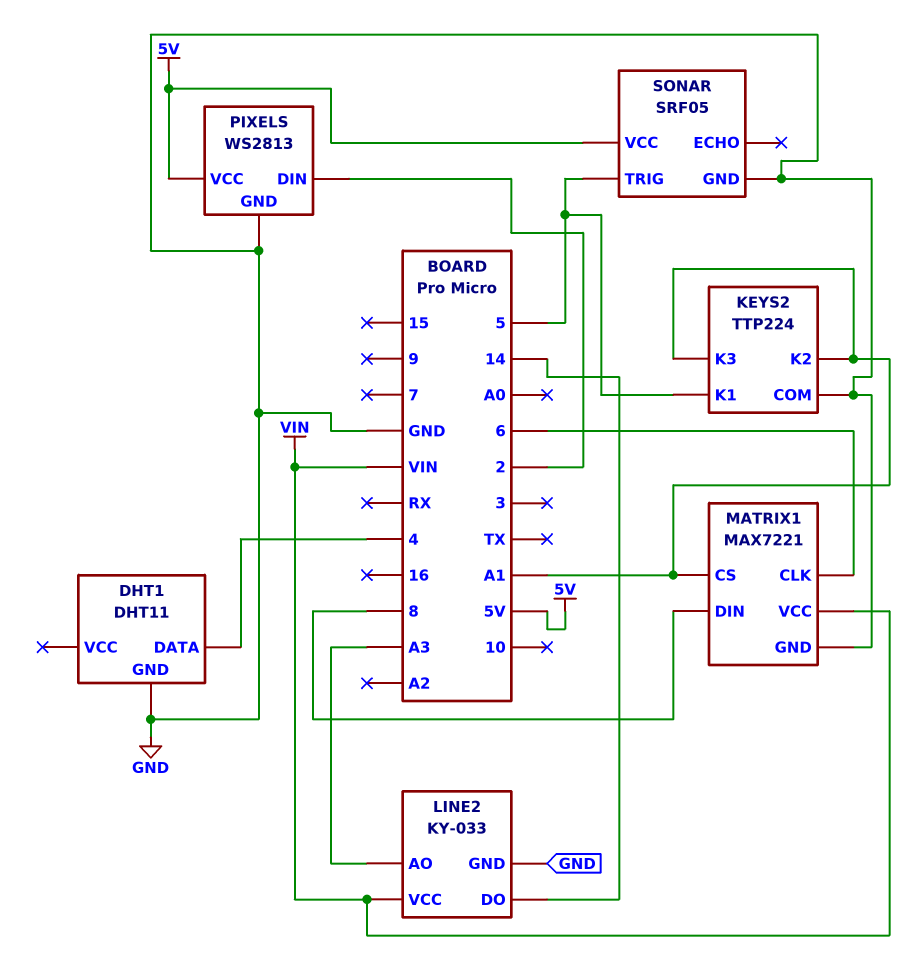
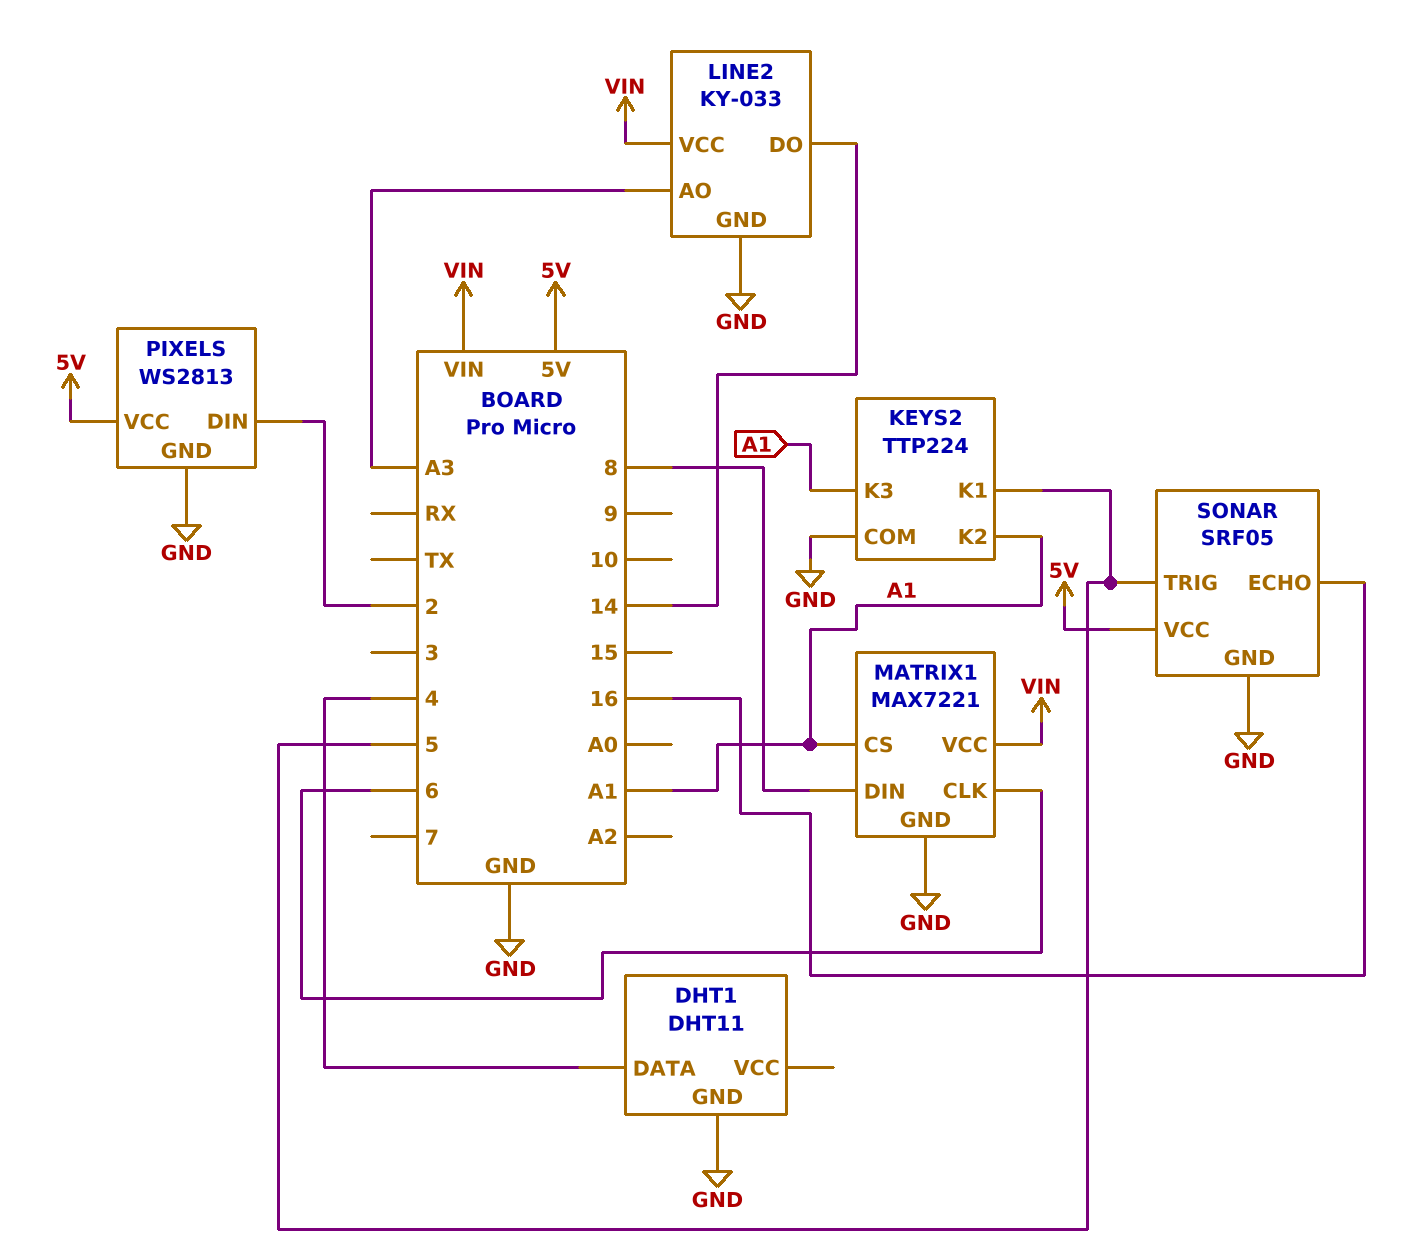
SONAR pin ECHO: none -> 16

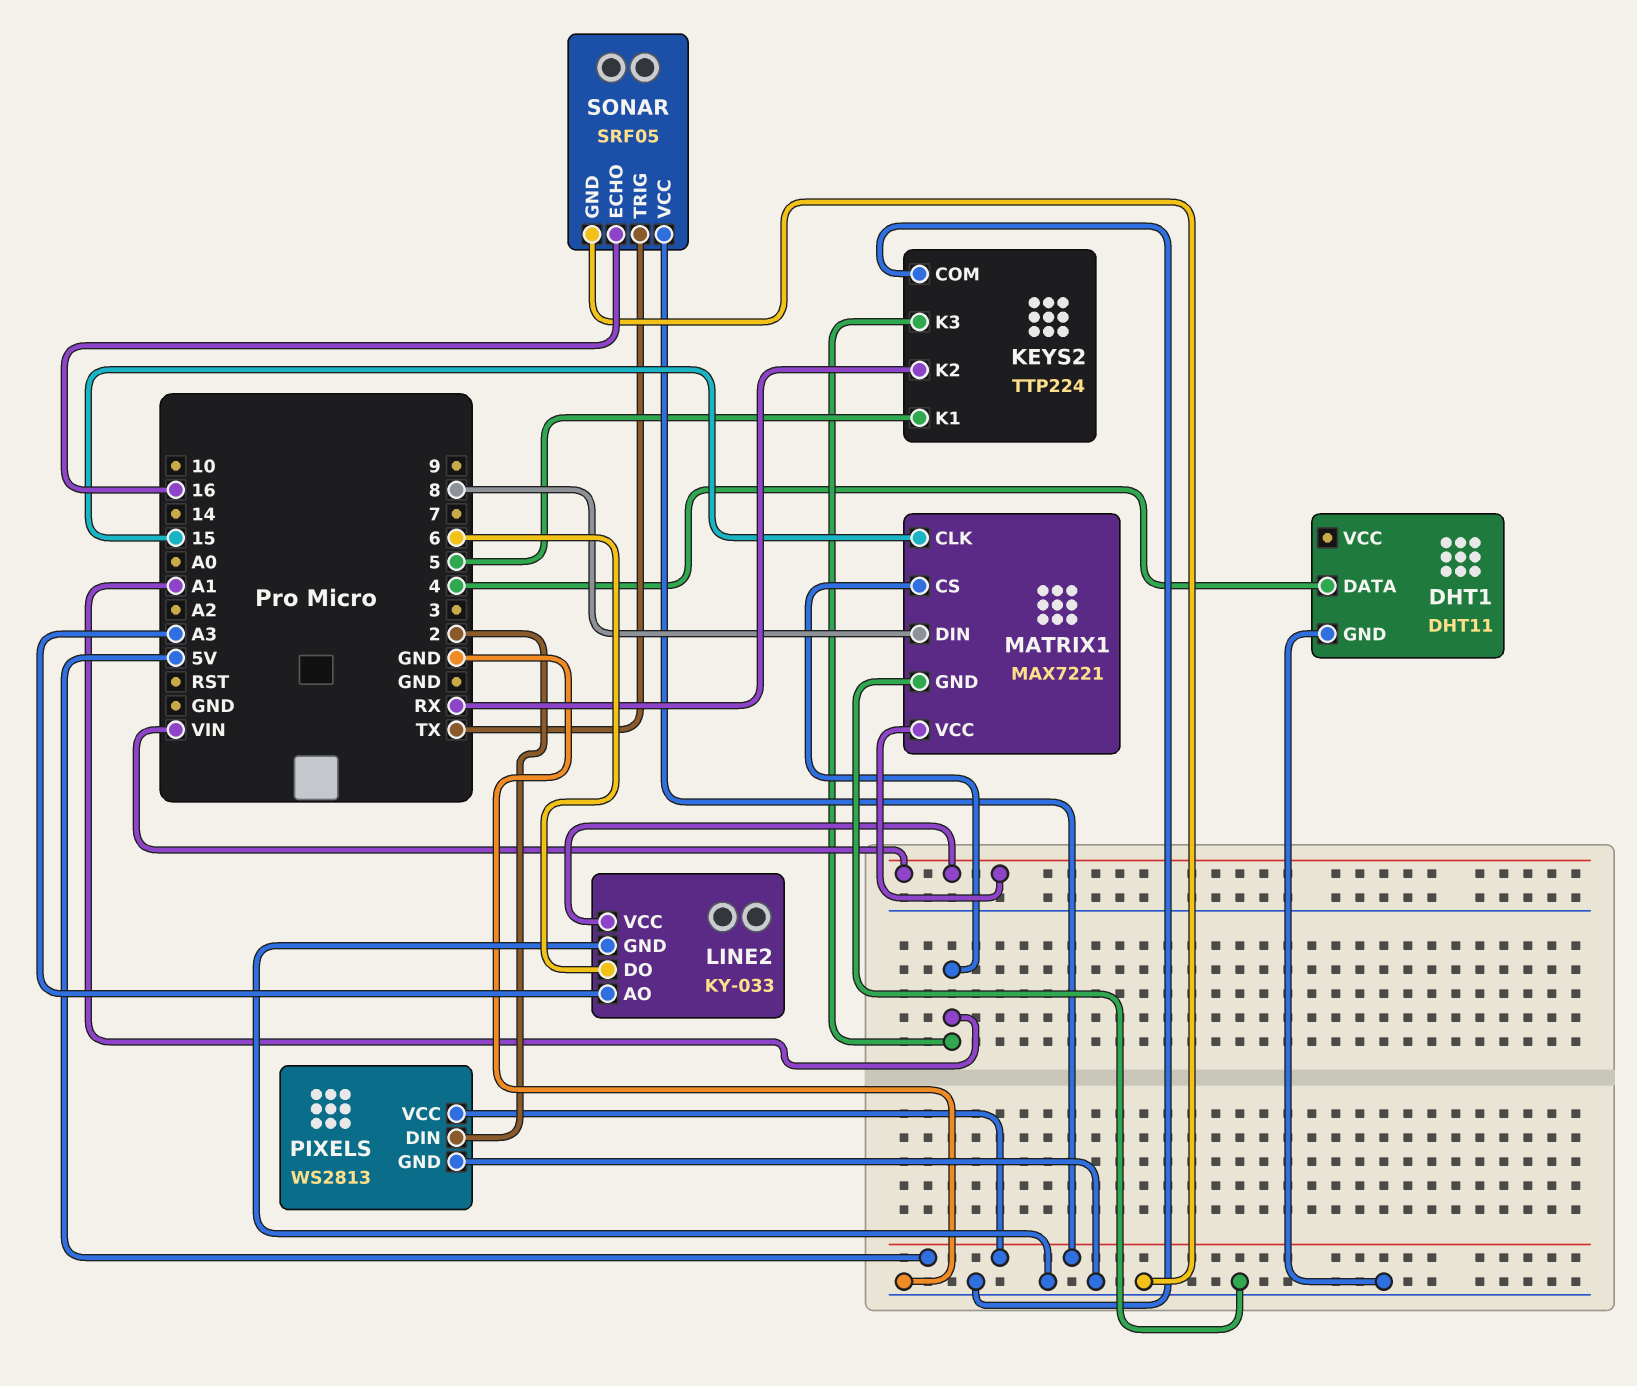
KEYS2 pin K2: A1 -> RX
LINE2 pin DO: 14 -> 6
MATRIX1 pin CLK: 6 -> 15
SONAR pin TRIG: 5 -> TX

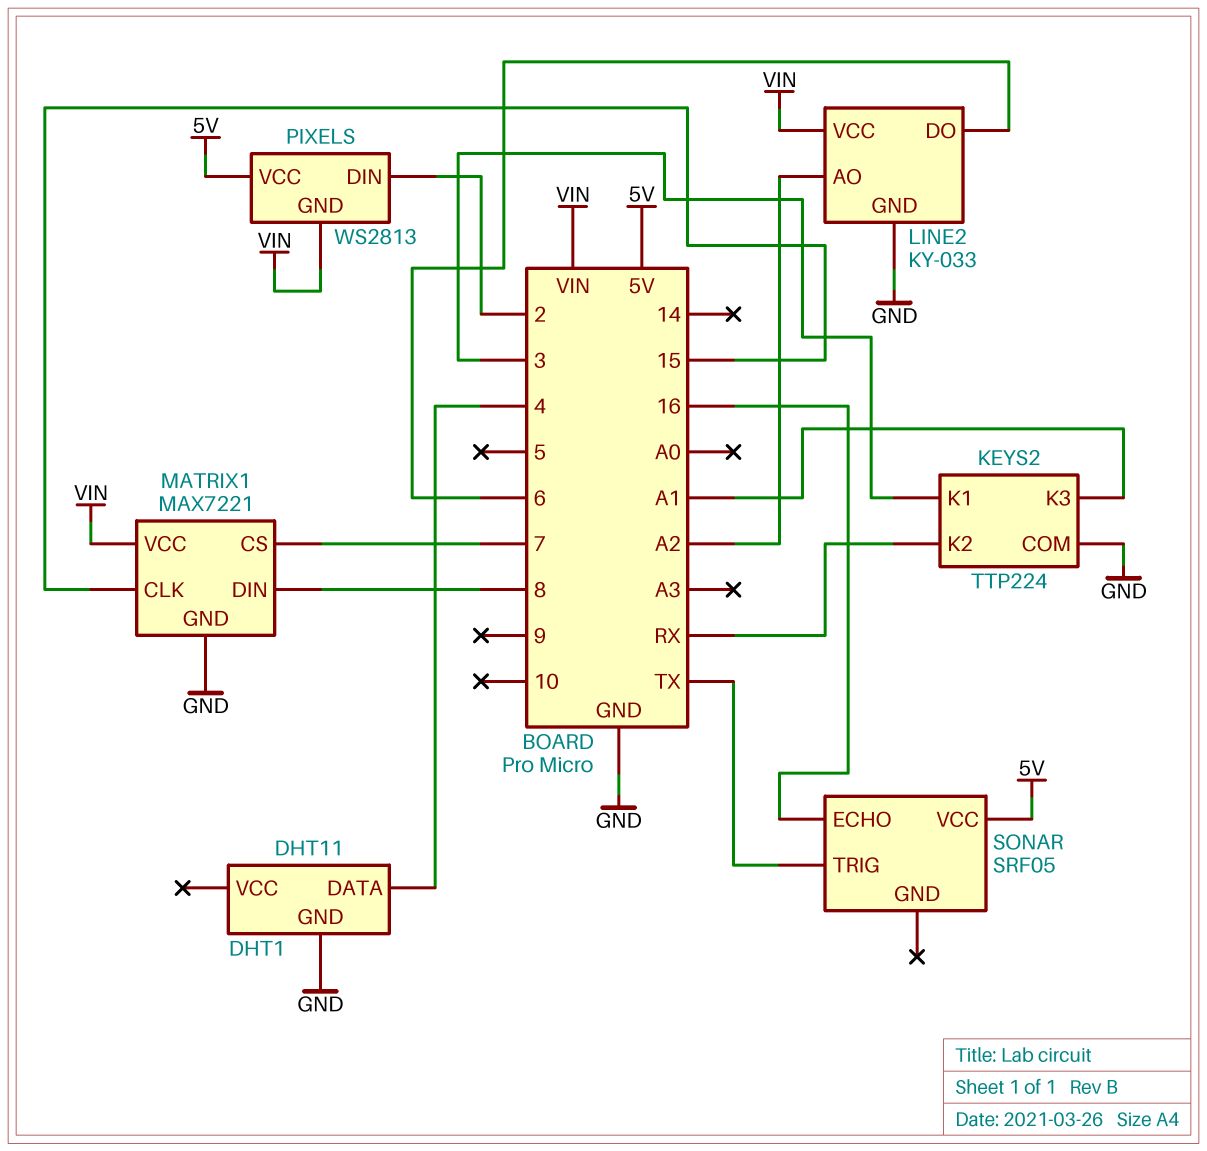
KEYS2 pin K1: 5 -> 3
LINE2 pin AO: A3 -> A2
MATRIX1 pin CS: A1 -> 7
PIXELS pin GND: GND -> VIN
SONAR pin GND: GND -> none

